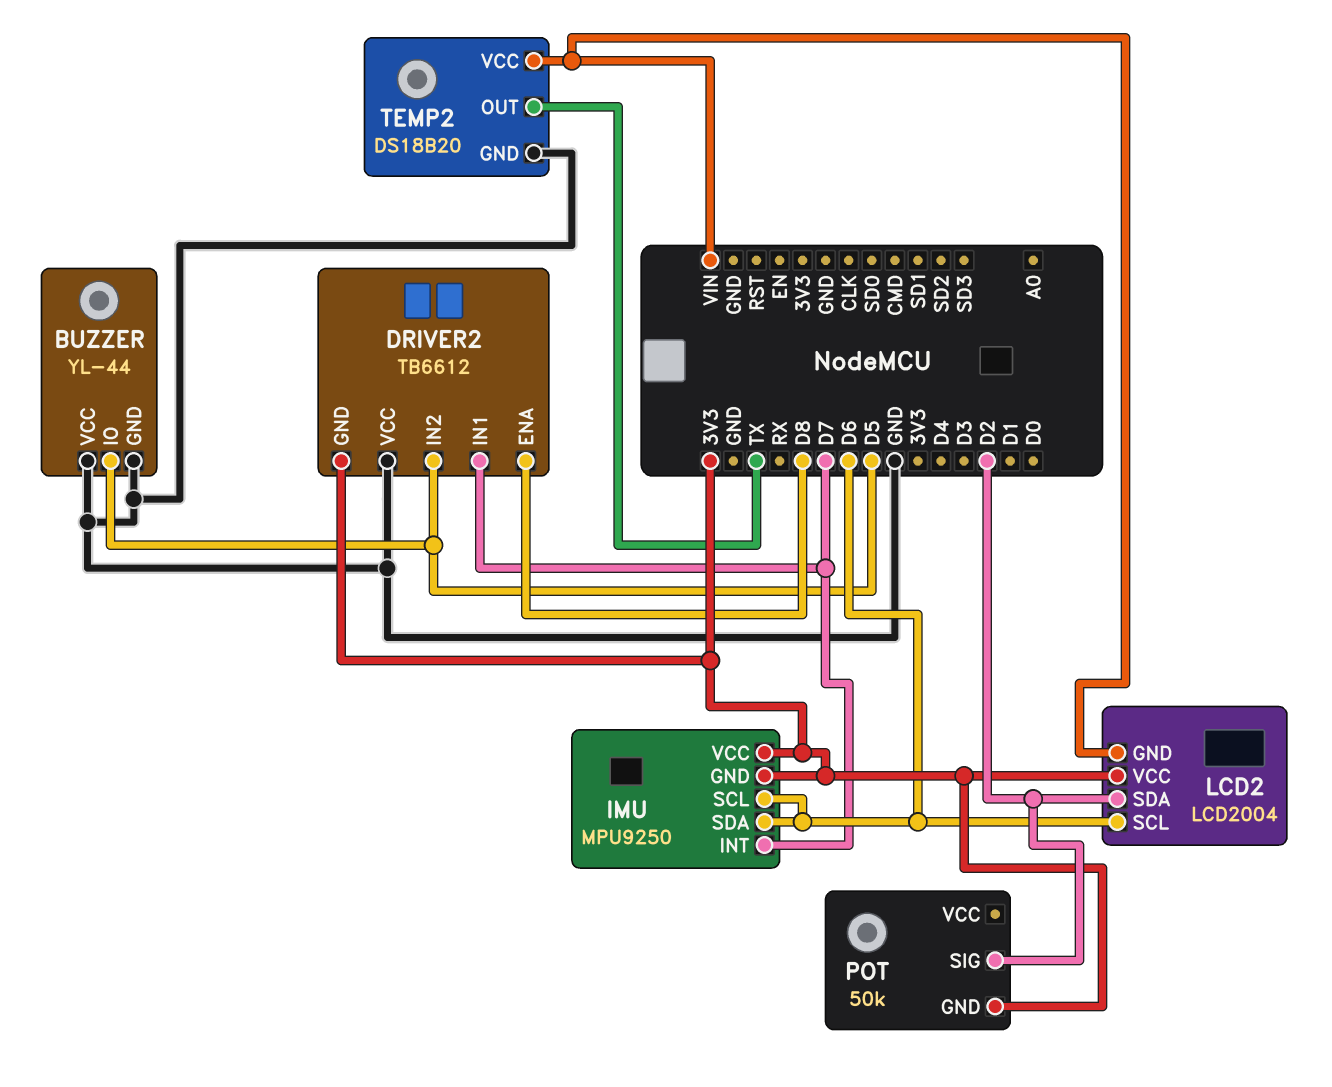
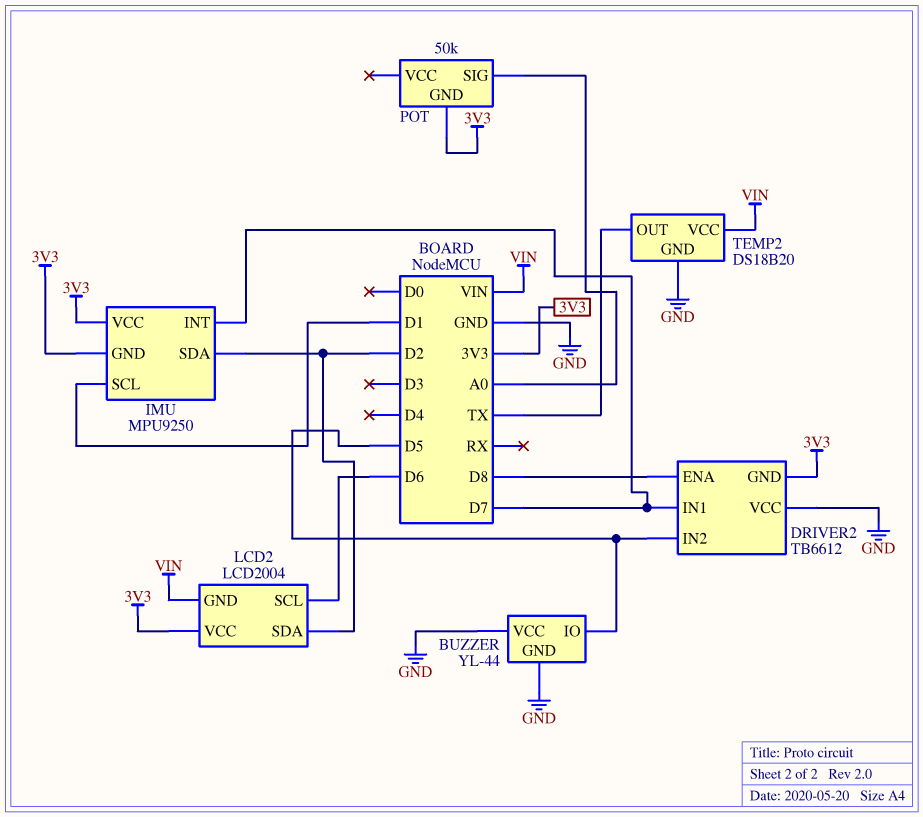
IMU pin SCL: D6 -> D1
IMU pin SDA: D6 -> D2
POT pin SIG: D2 -> A0

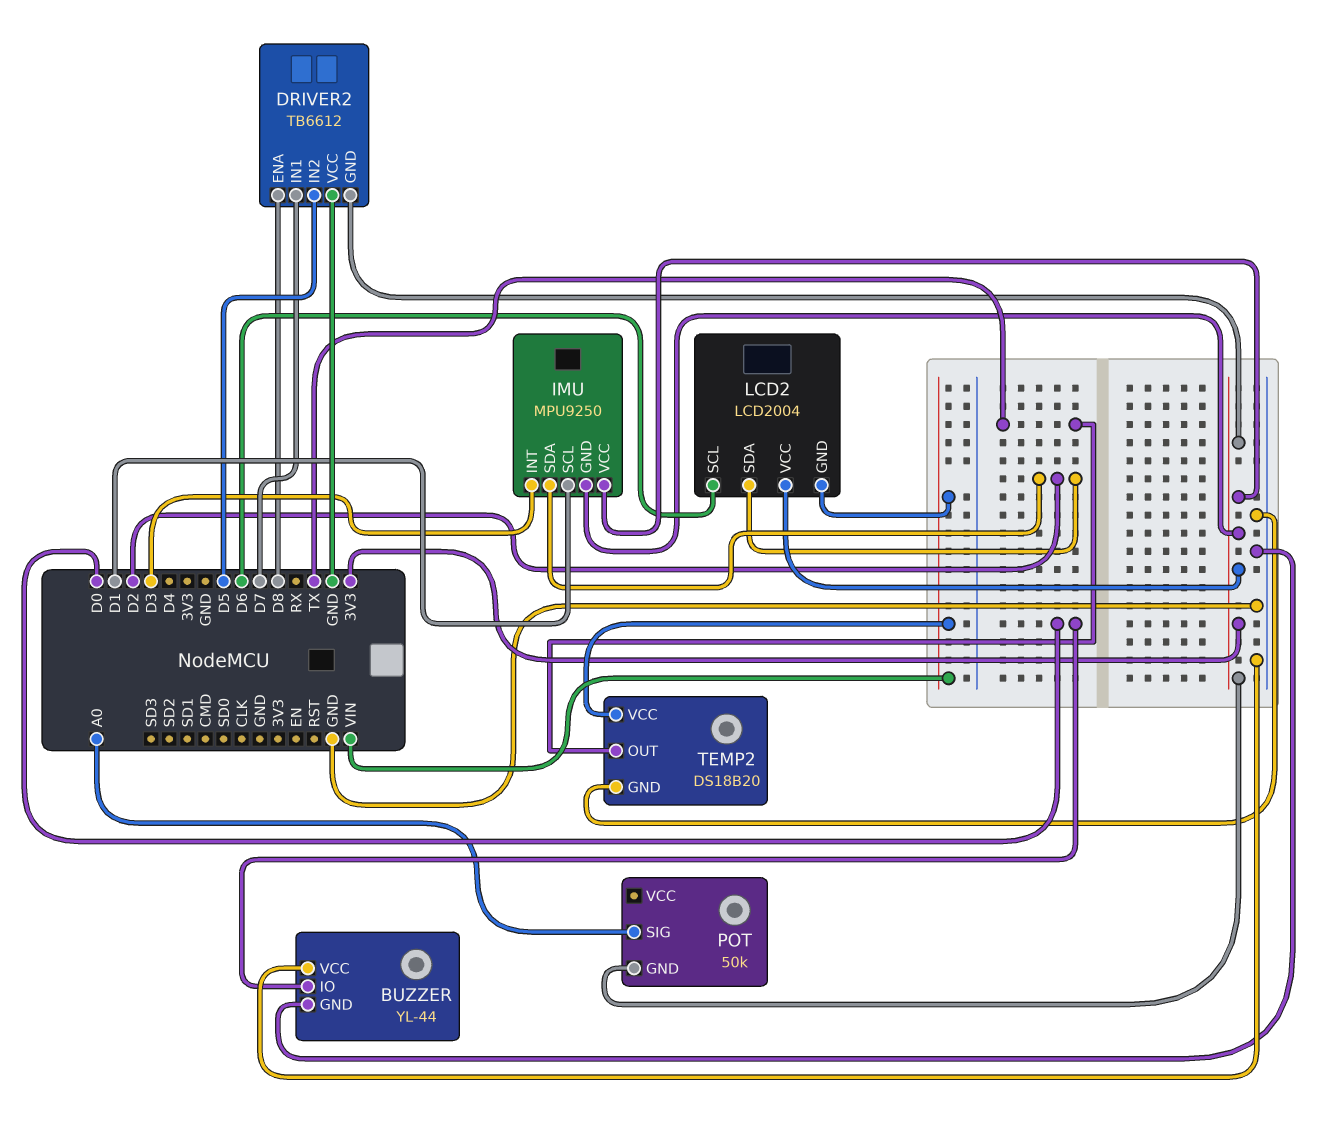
BUZZER pin IO: D5 -> D0
IMU pin INT: D7 -> D3

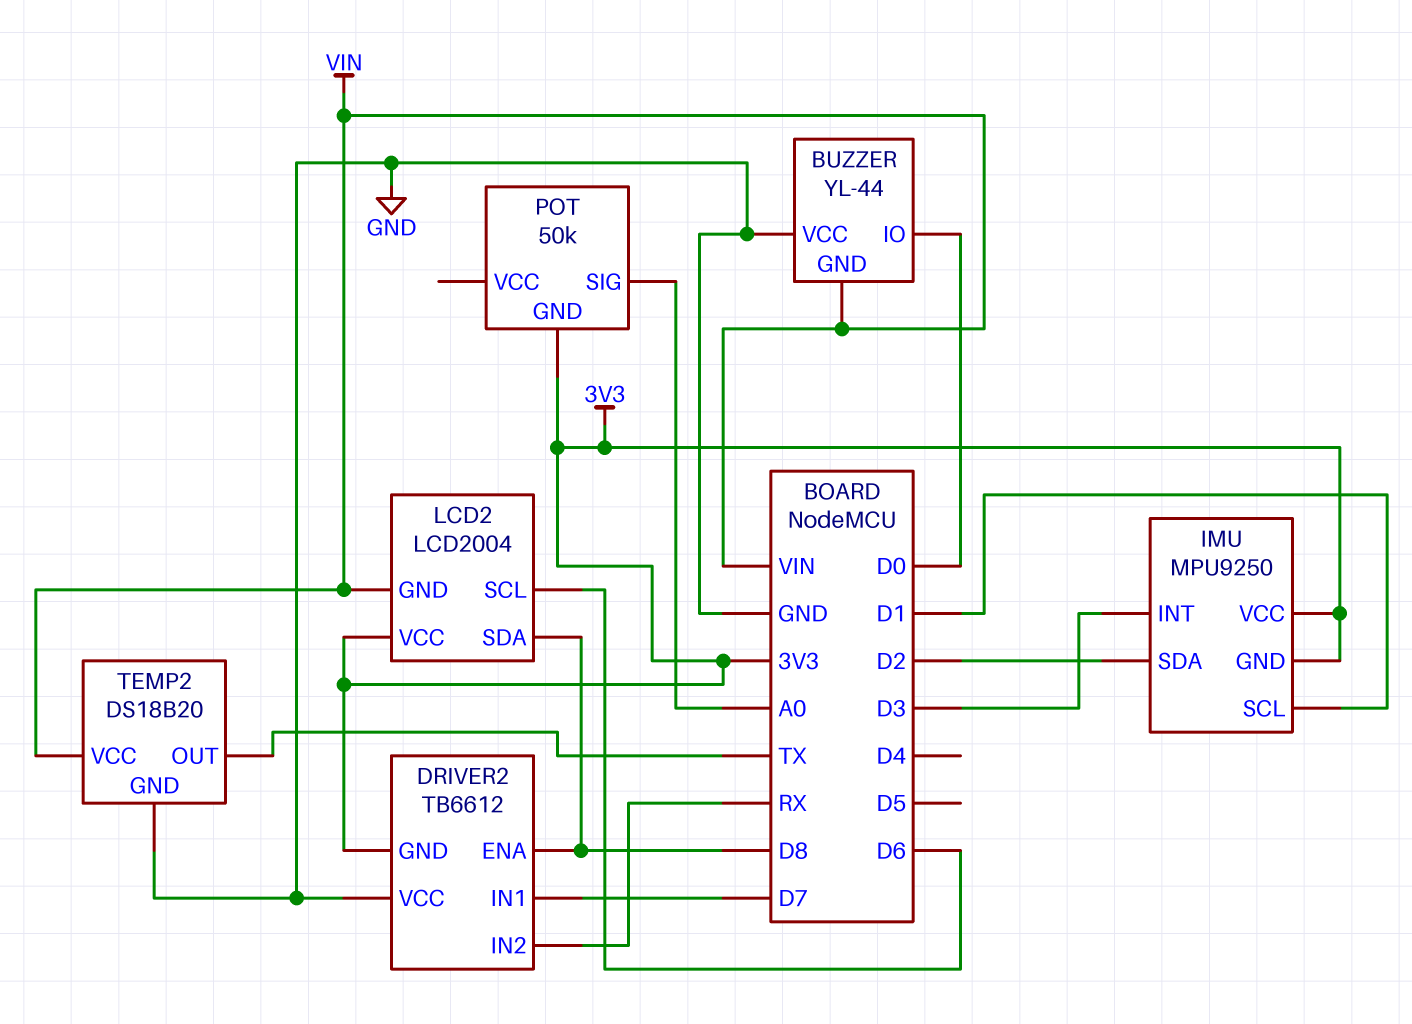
BUZZER pin GND: GND -> VIN
DRIVER2 pin IN2: D5 -> RX
LCD2 pin SDA: D2 -> D8

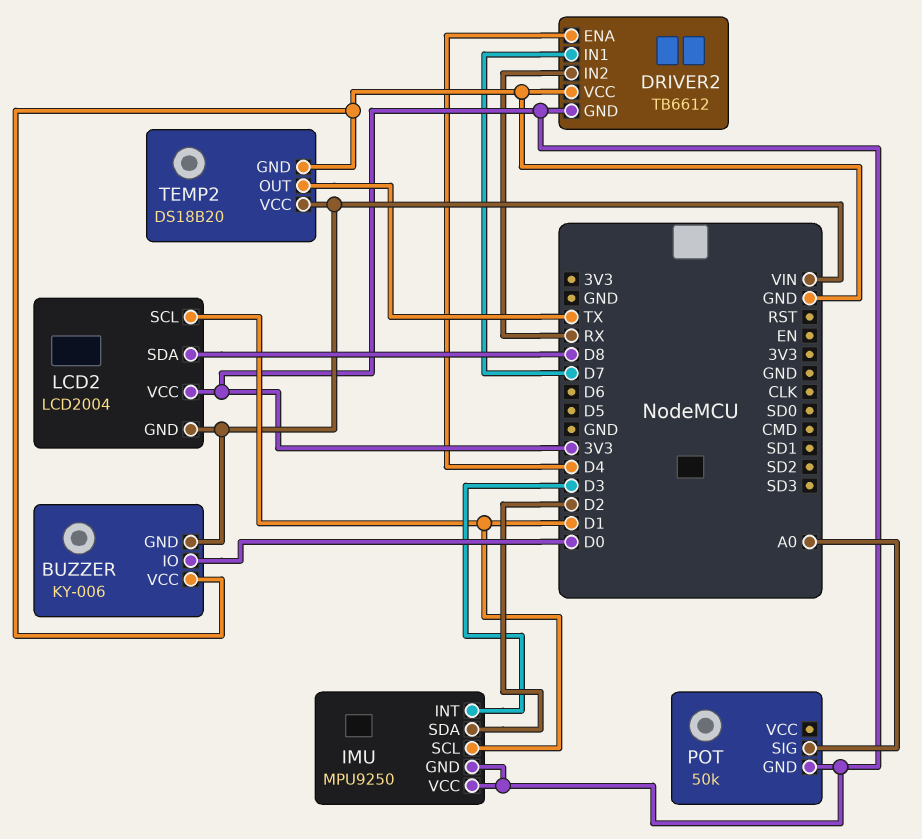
BUZZER: YL-44 -> KY-006
DRIVER2 pin ENA: D8 -> D4
LCD2 pin SCL: D6 -> D1

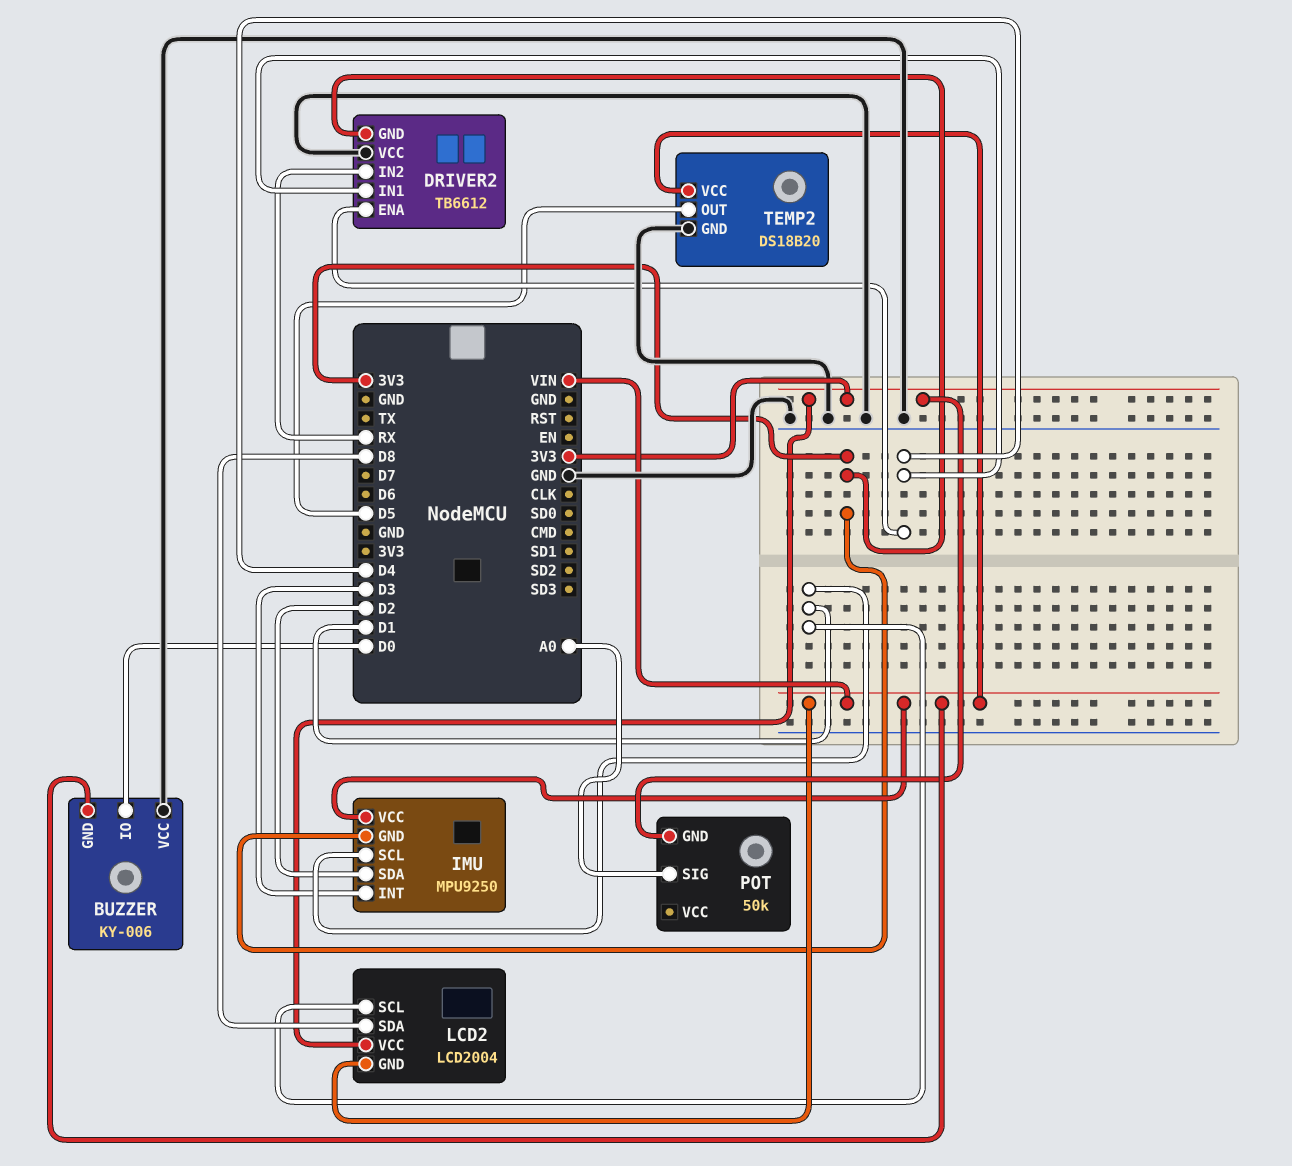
DRIVER2 pin IN1: D7 -> D4
IMU pin VCC: 3V3 -> VIN
TEMP2 pin OUT: TX -> D5

